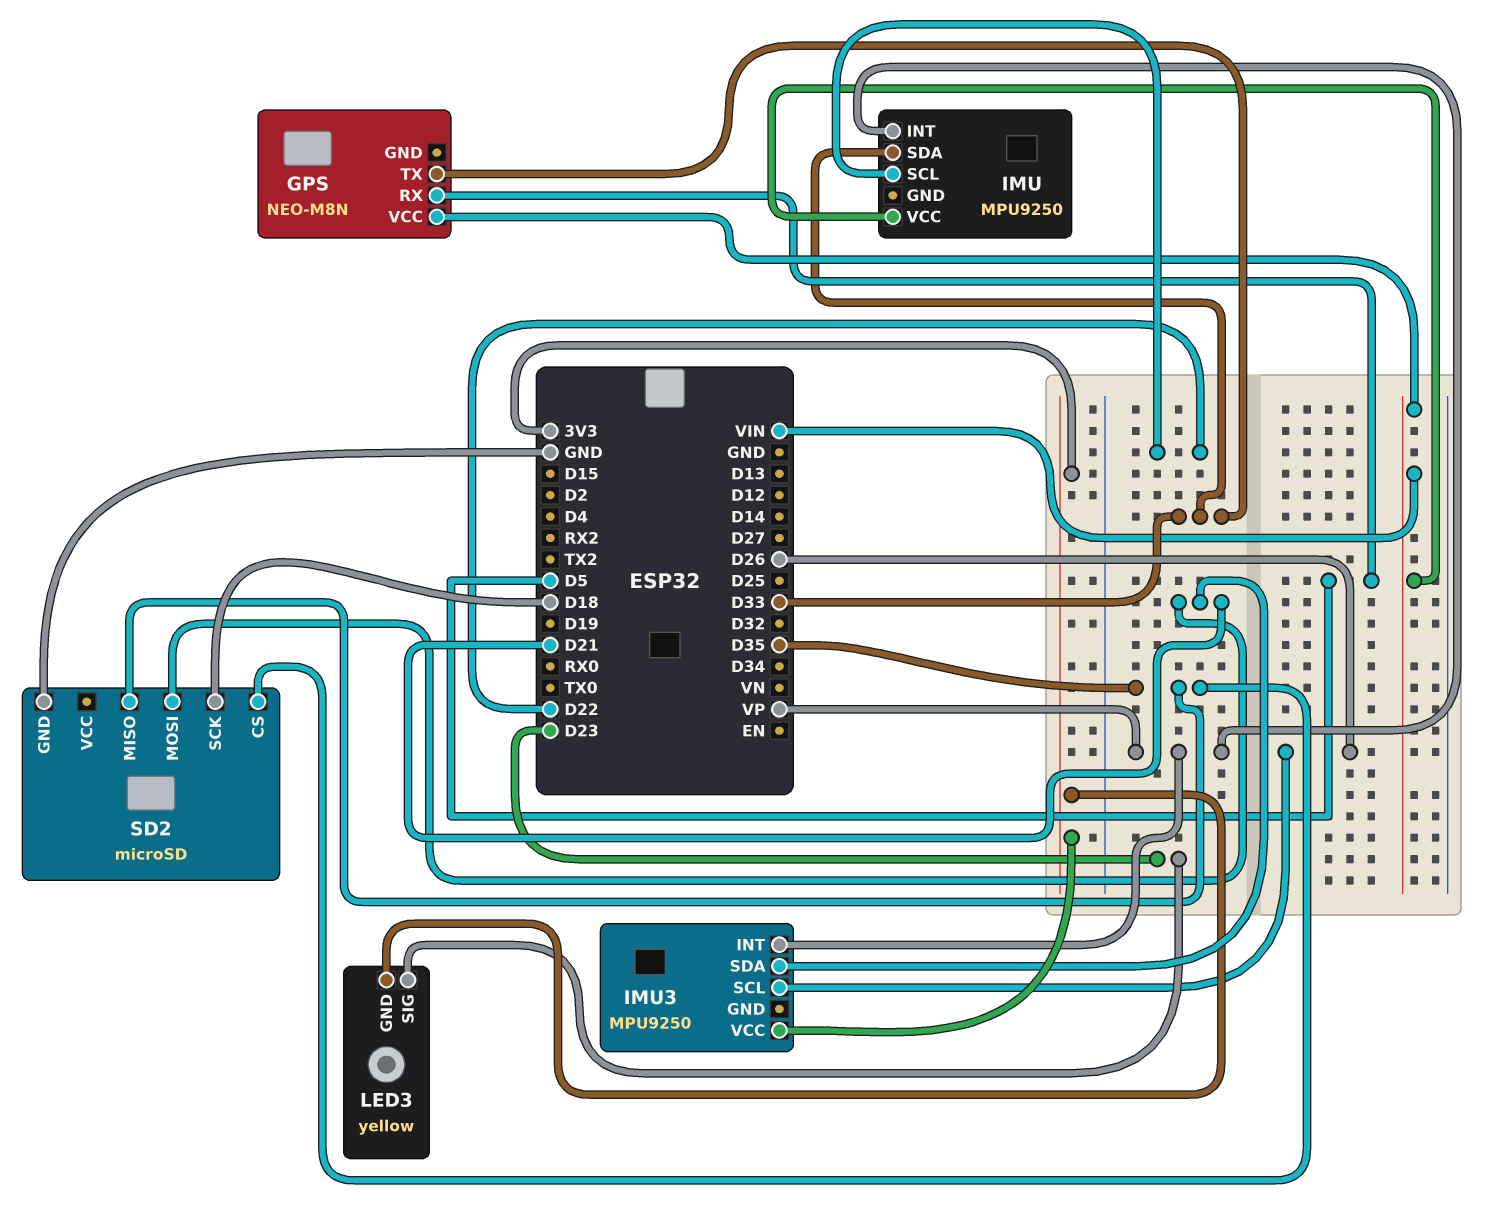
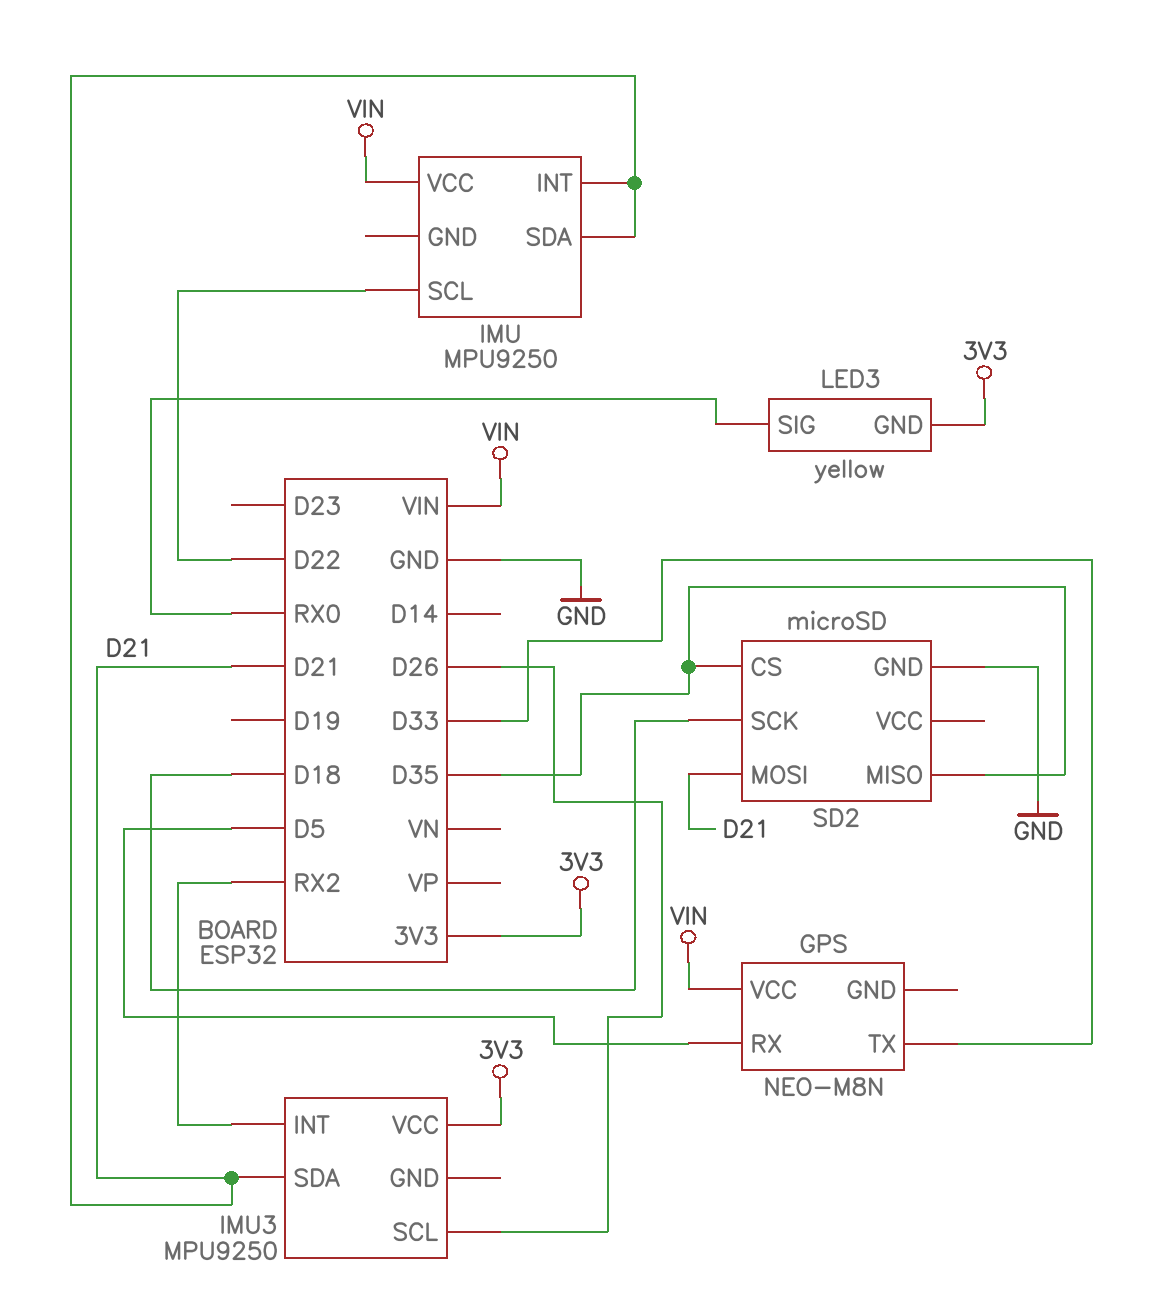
IMU pin INT: VP -> D21
IMU pin SDA: D33 -> D21
IMU3 pin INT: VP -> RX2
LED3 pin SIG: D23 -> RX0

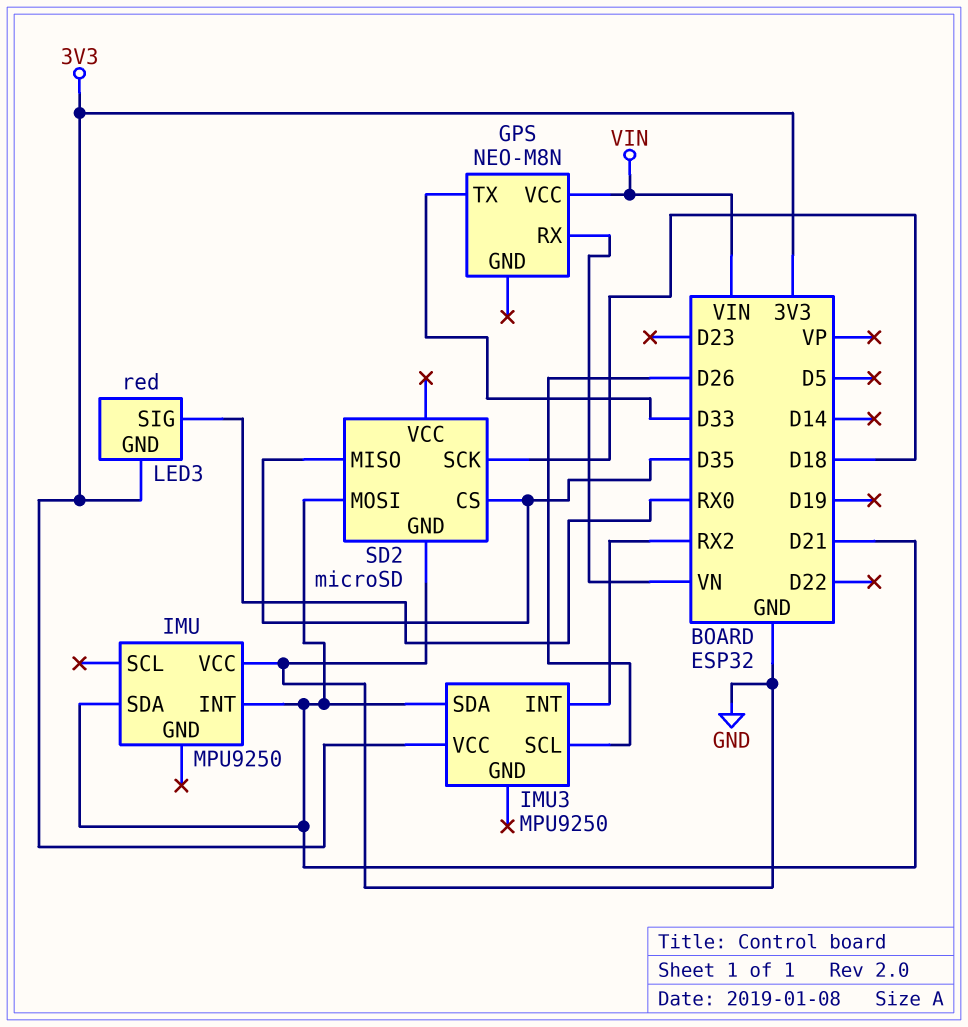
GPS pin RX: D5 -> VN
IMU pin SCL: D22 -> none
IMU pin VCC: VIN -> GND
LED3: yellow -> red

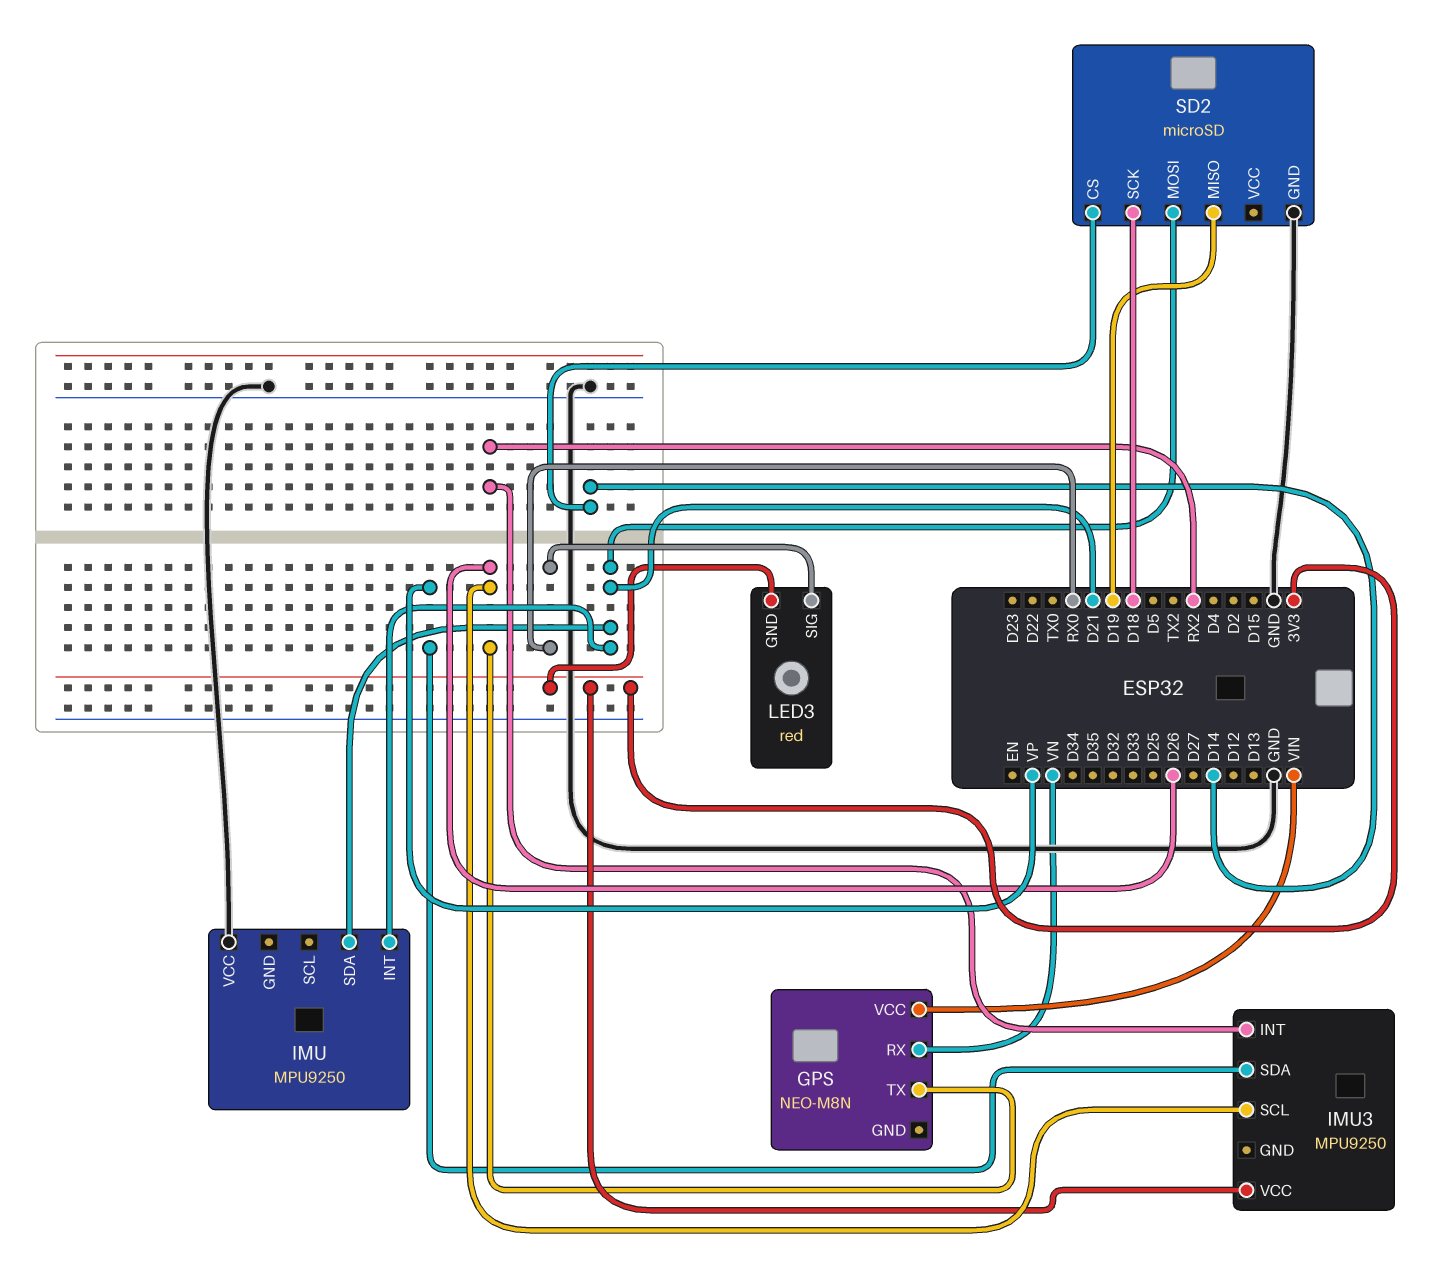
GPS pin TX: D33 -> D26
IMU3 pin SDA: D21 -> VP
SD2 pin CS: D35 -> D14
SD2 pin MISO: D35 -> D19

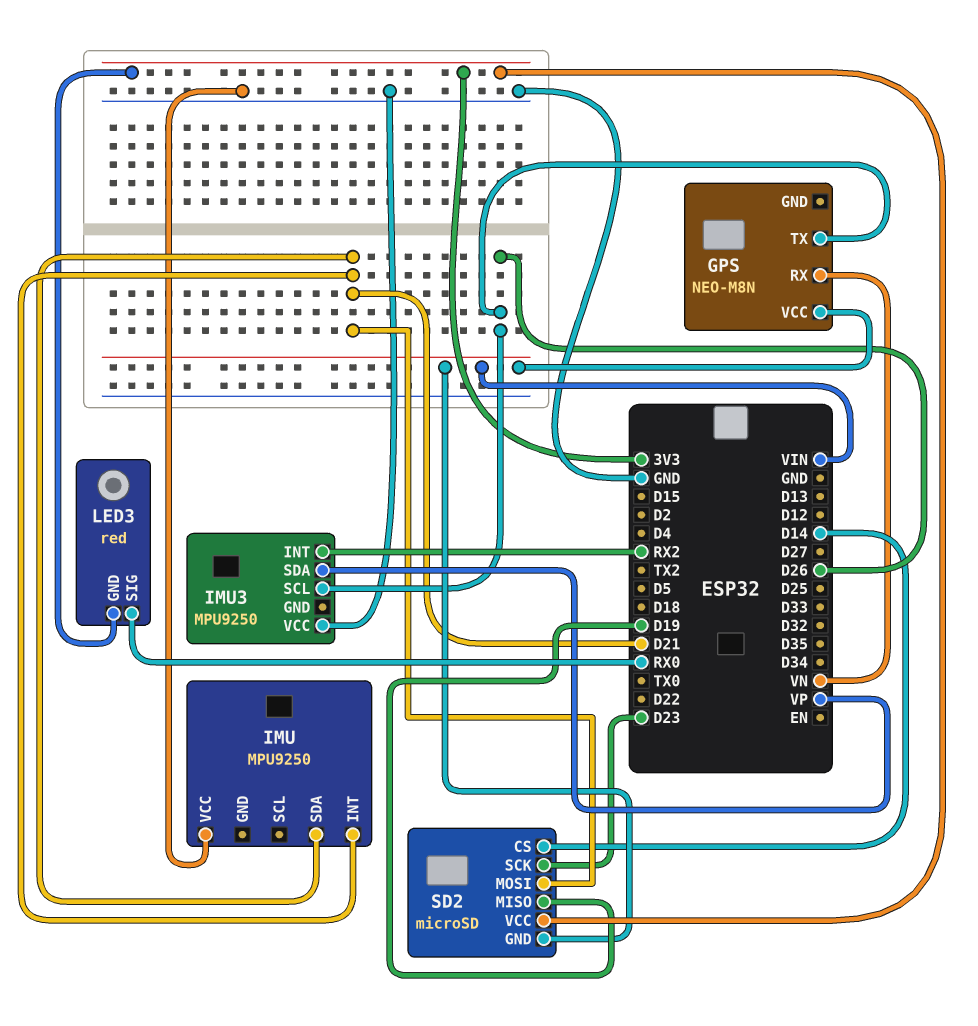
IMU3 pin VCC: 3V3 -> GND
SD2 pin GND: GND -> VIN
SD2 pin SCK: D18 -> D23
SD2 pin VCC: none -> 3V3

